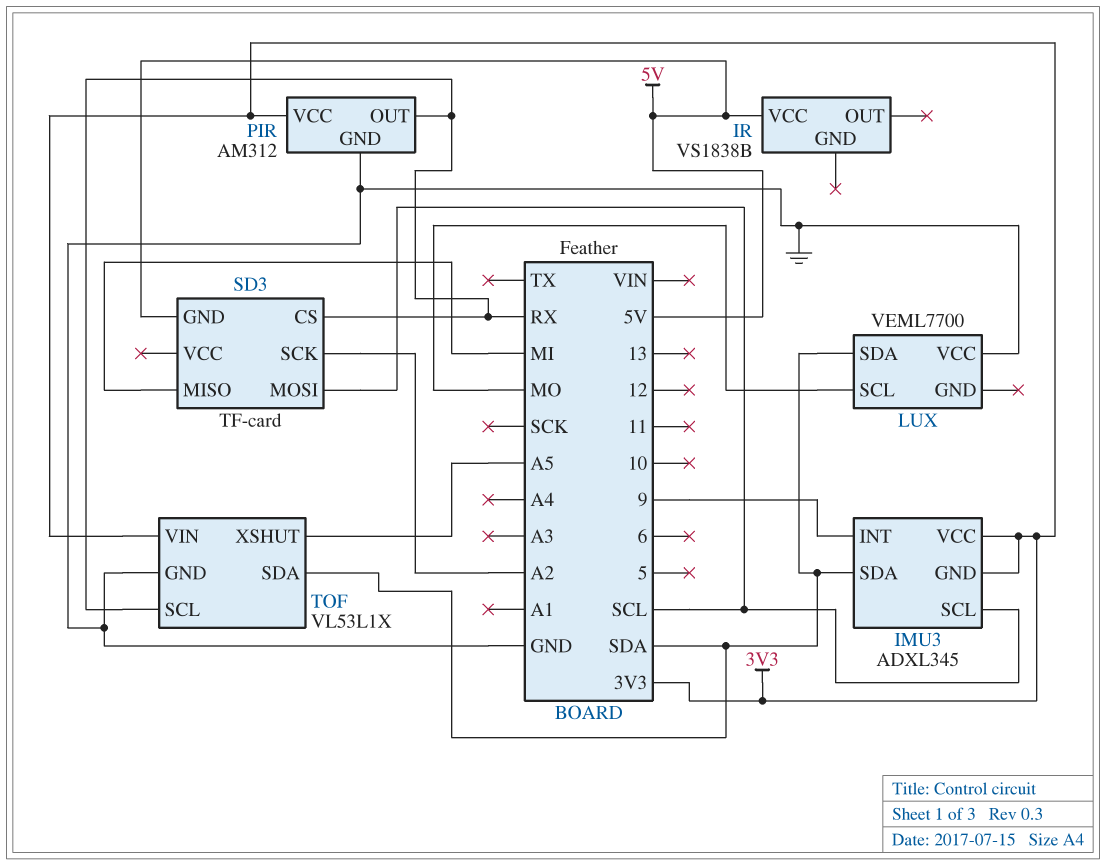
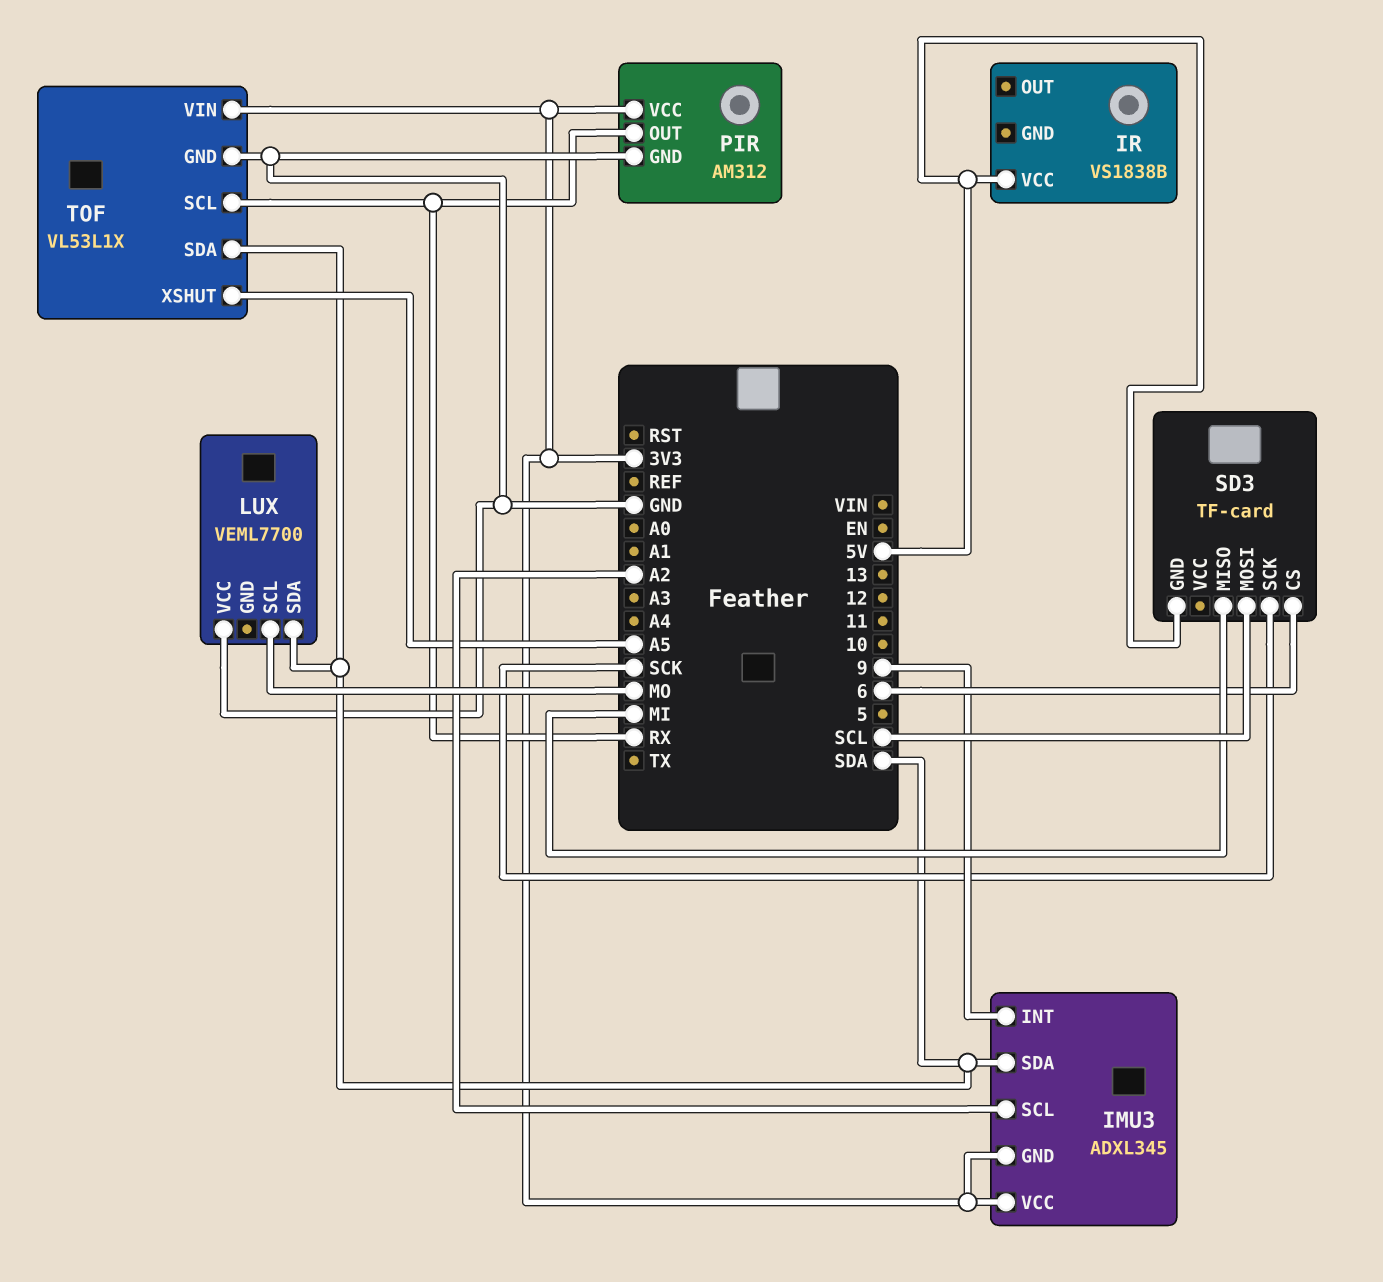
IMU3 pin SCL: SCL -> A2
SD3 pin CS: RX -> 6
SD3 pin SCK: A2 -> SCK

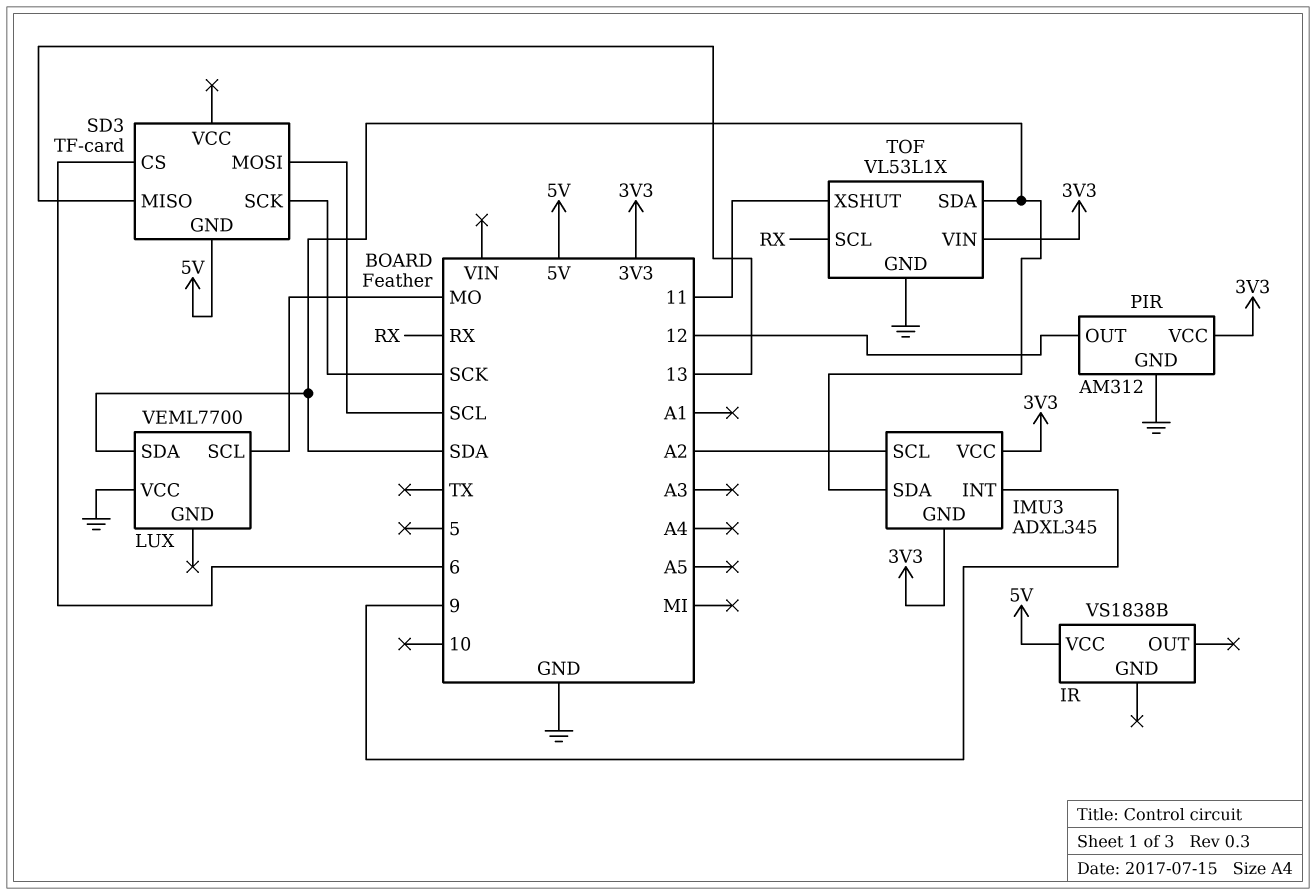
PIR pin OUT: RX -> 12
SD3 pin MISO: MI -> 13
TOF pin XSHUT: A5 -> 11

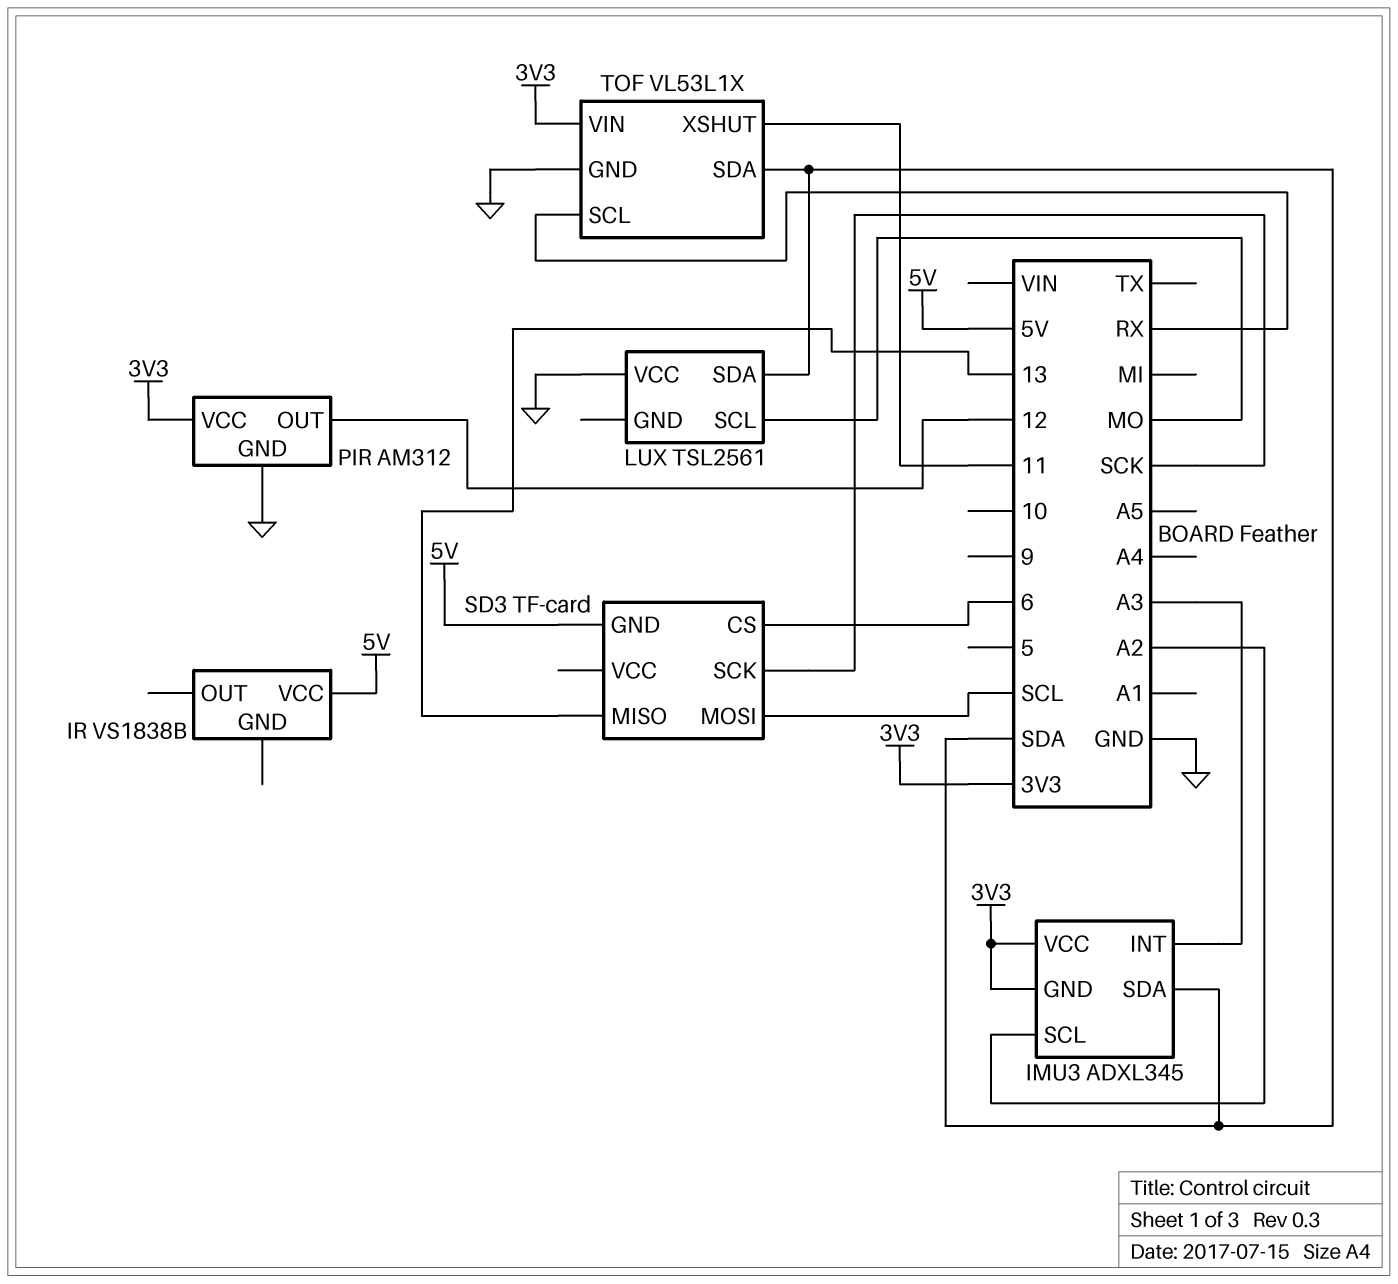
IMU3 pin INT: 9 -> A3
LUX: VEML7700 -> TSL2561

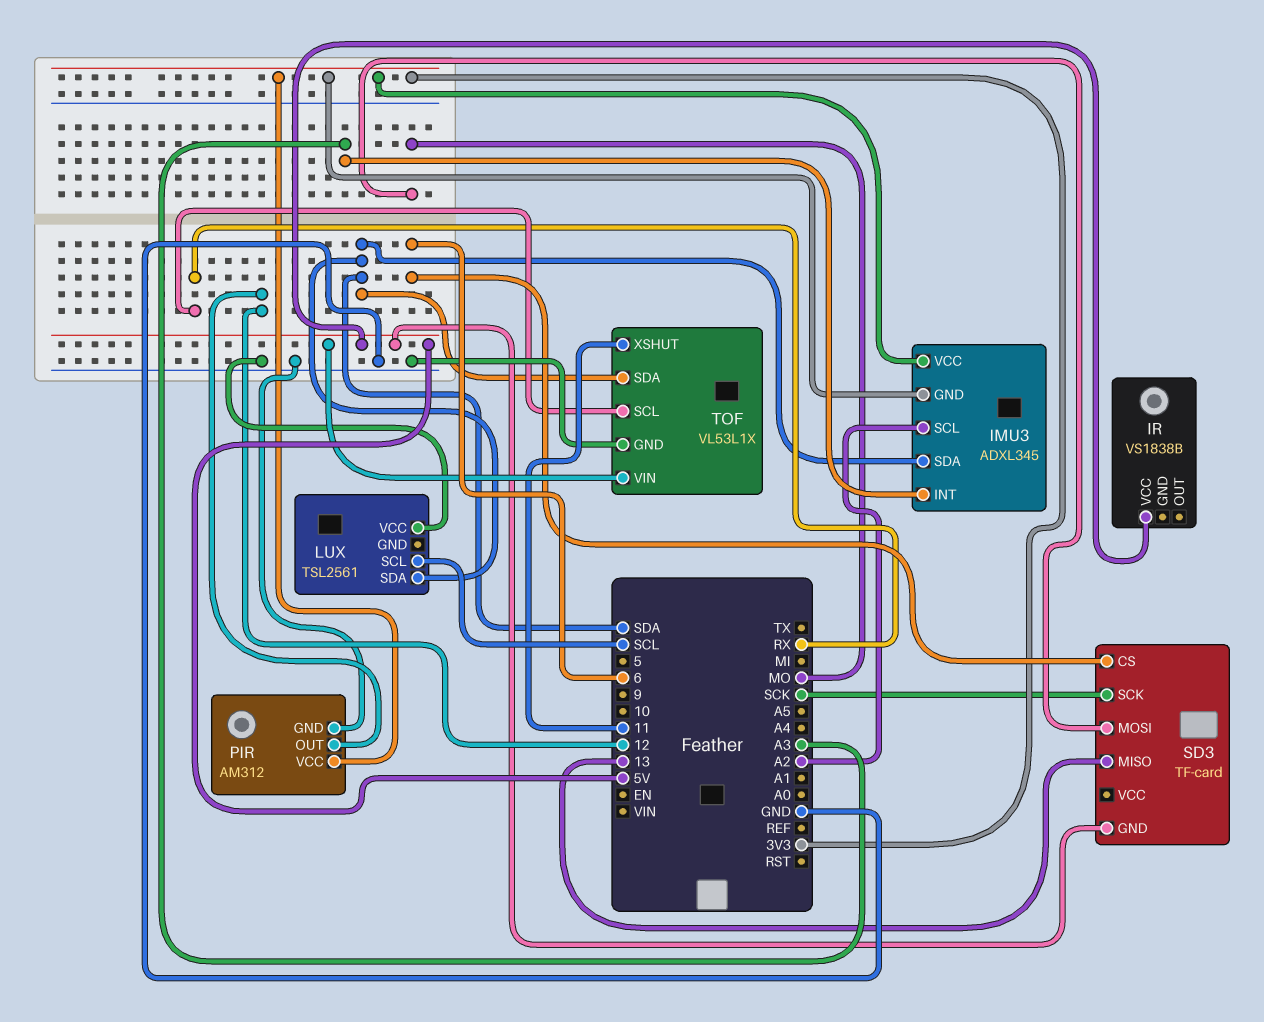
LUX pin SCL: MO -> SCL
SD3 pin MOSI: SCL -> MO
TOF pin VIN: 3V3 -> 5V

